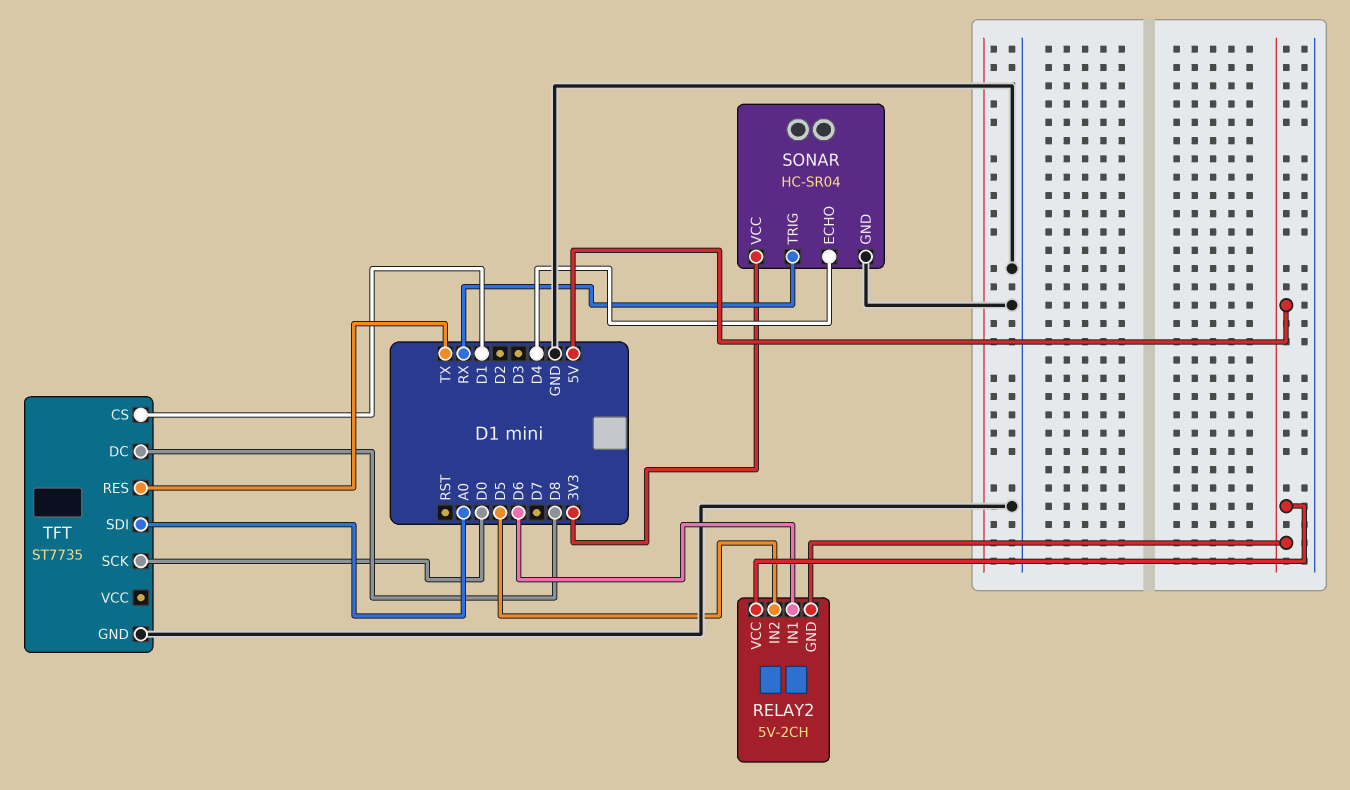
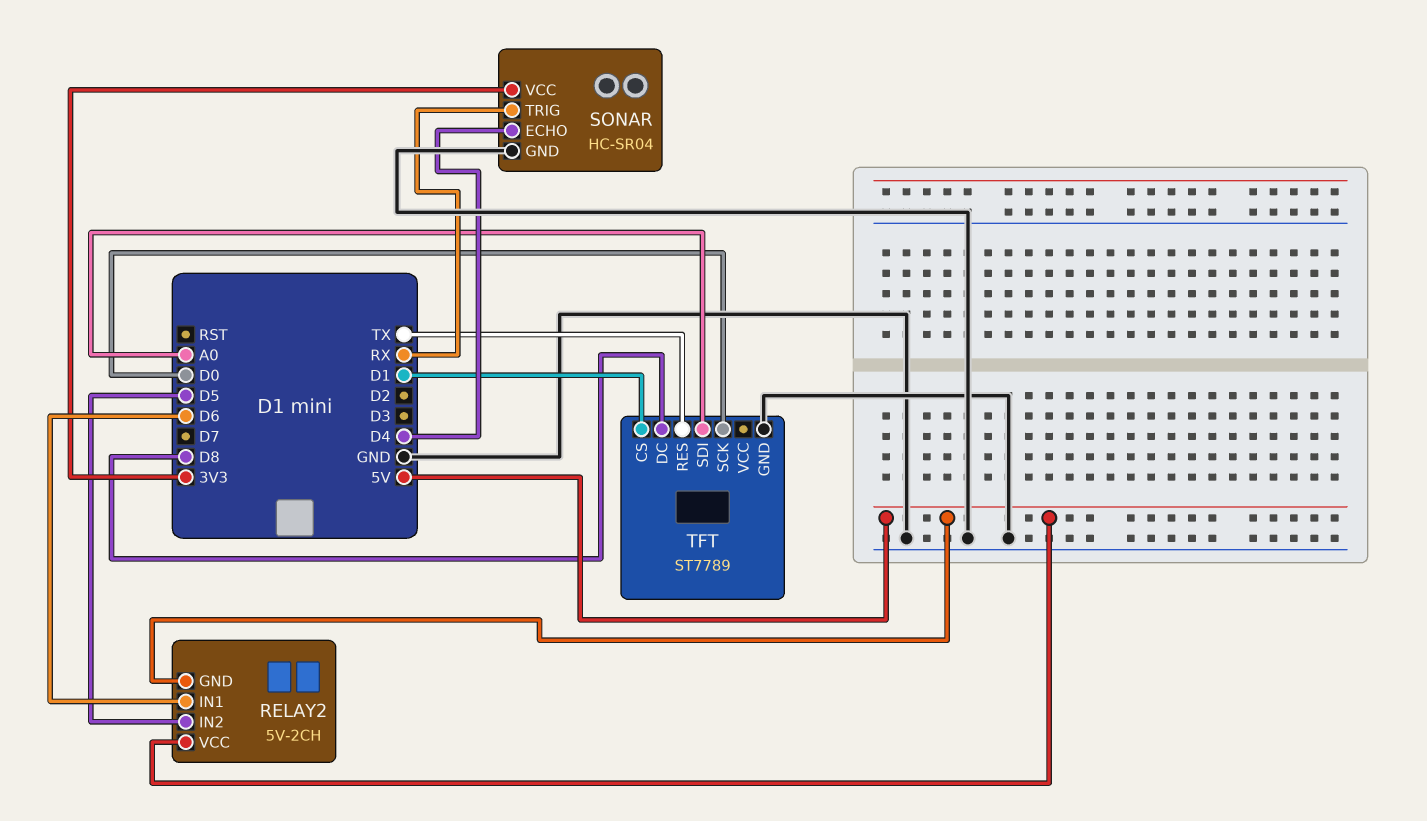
TFT: ST7735 -> ST7789

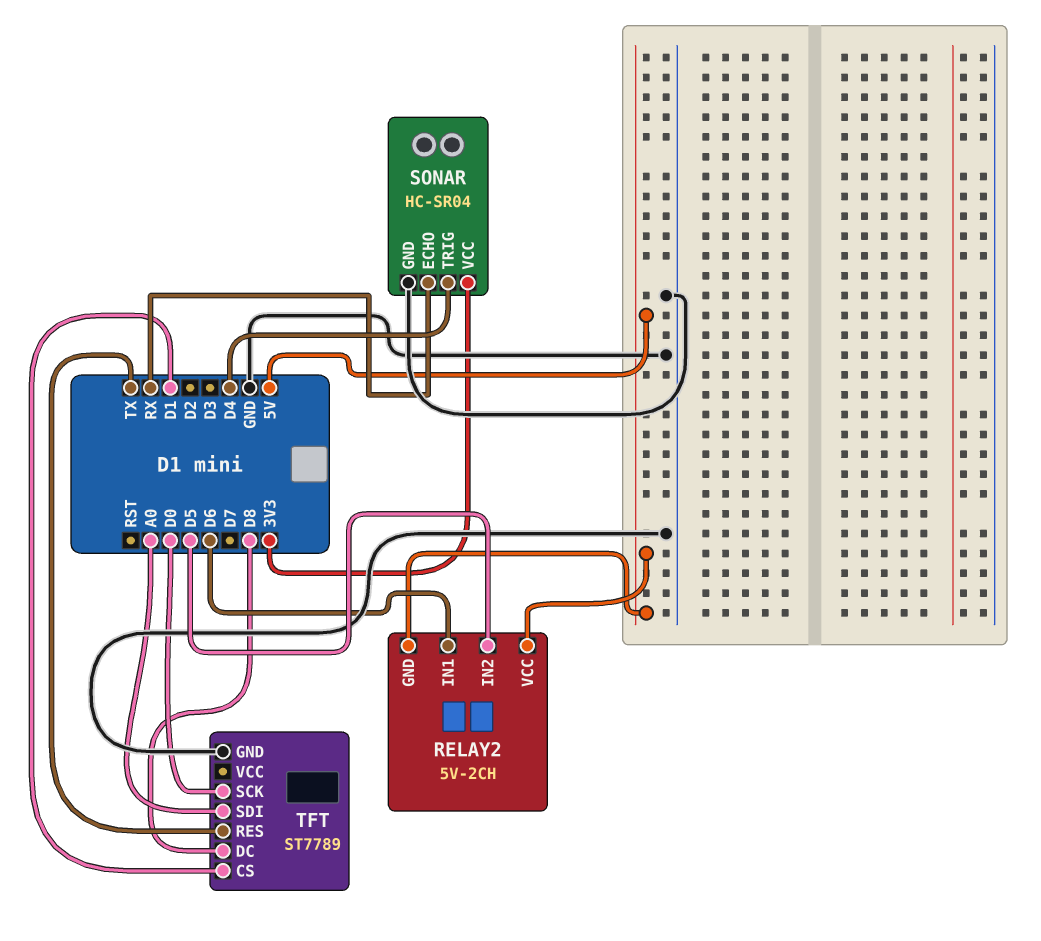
SONAR pin ECHO: D4 -> RX
SONAR pin TRIG: RX -> D4

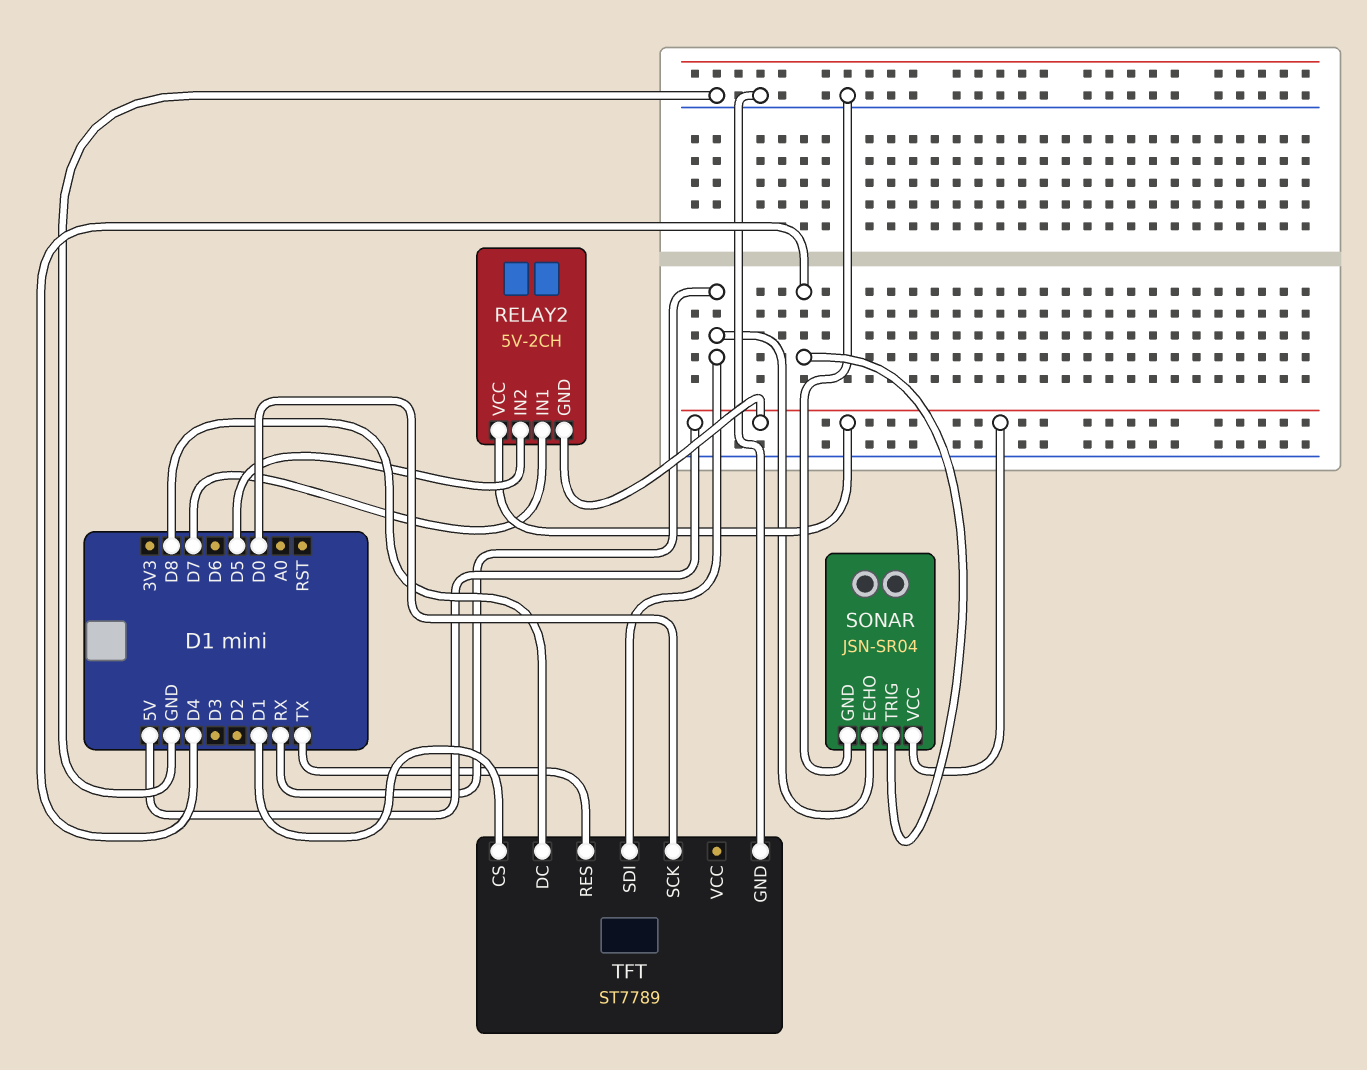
RELAY2 pin IN1: D6 -> D7
SONAR: HC-SR04 -> JSN-SR04
SONAR pin VCC: 3V3 -> 5V
TFT pin SDI: A0 -> RX

